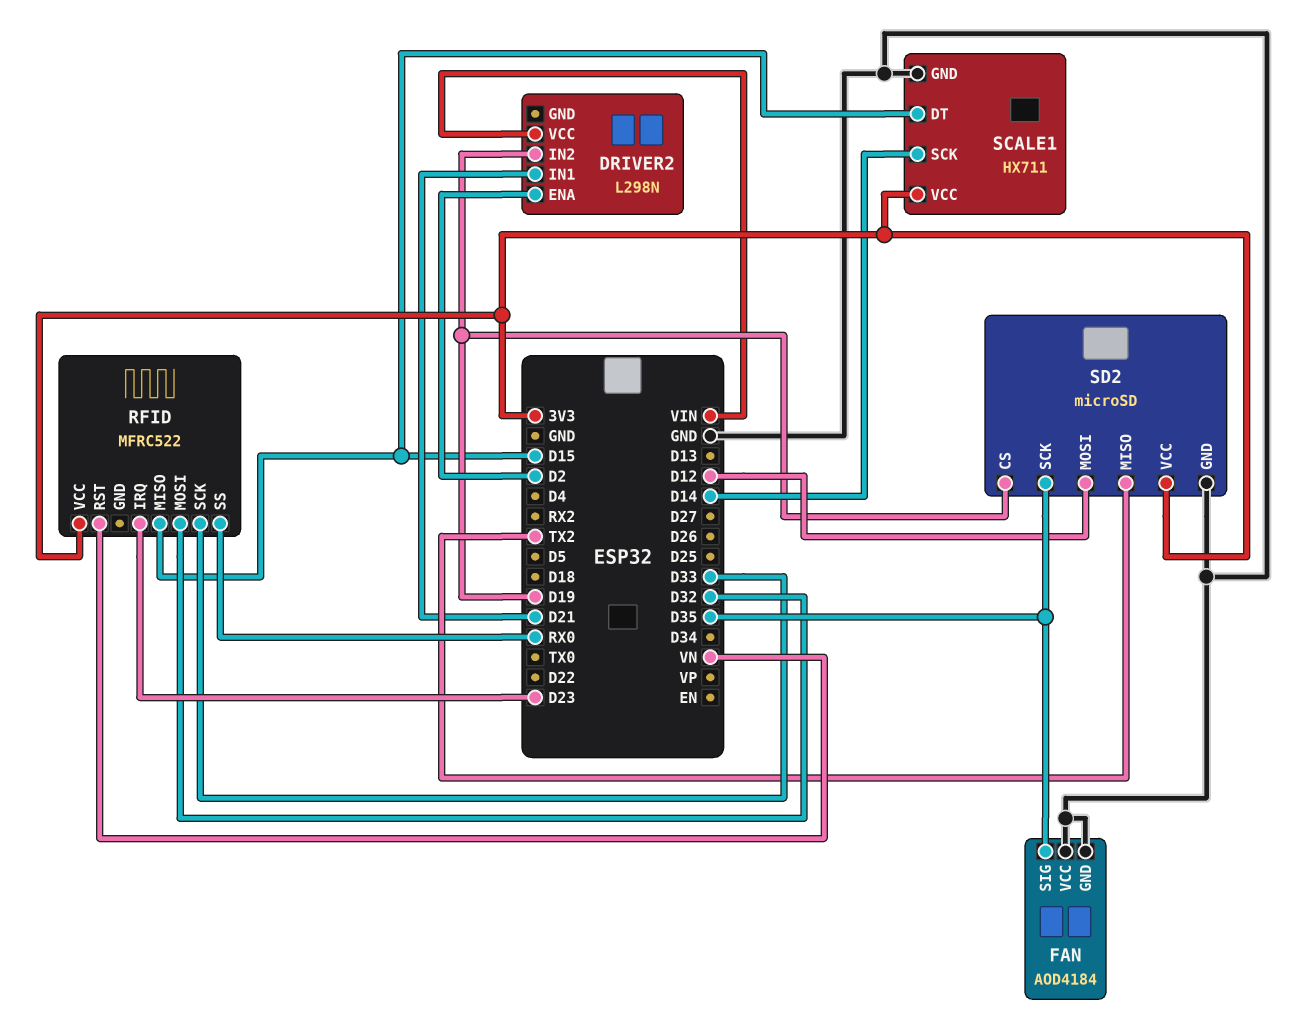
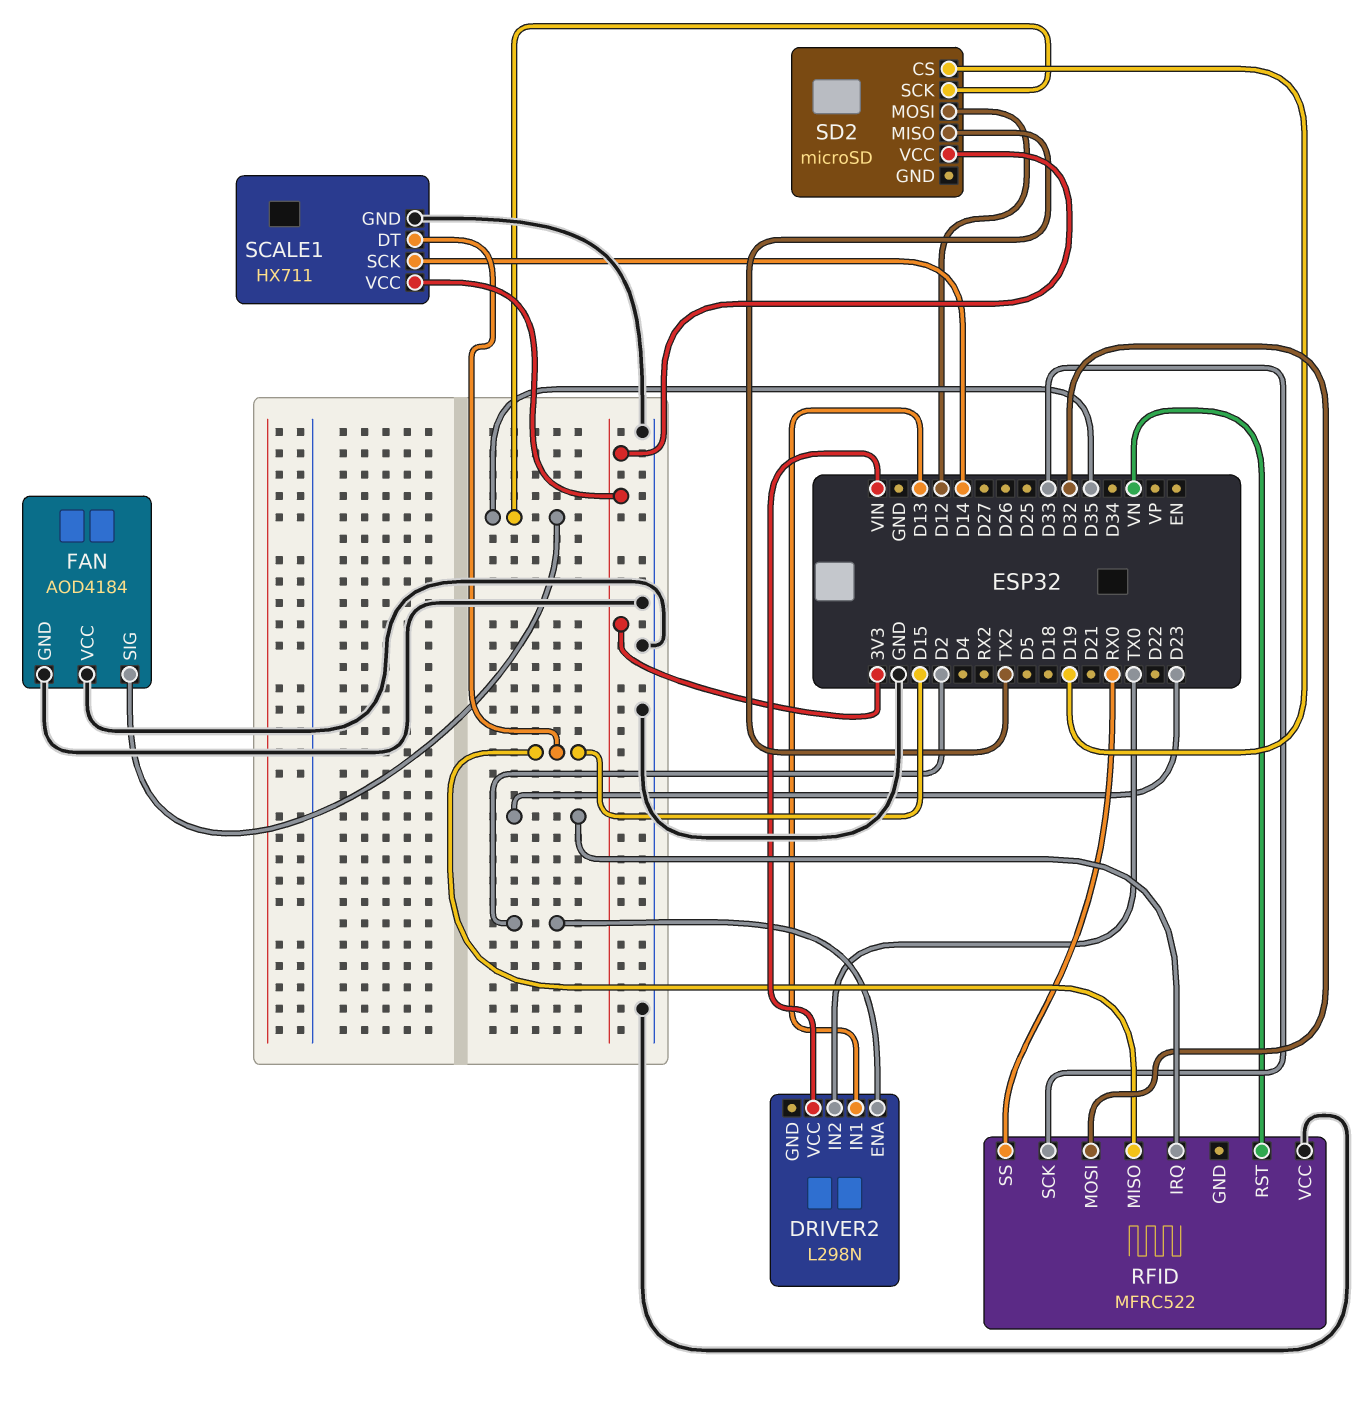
DRIVER2 pin IN1: D21 -> D13
DRIVER2 pin IN2: D19 -> TX0
RFID pin VCC: 3V3 -> GND
SD2 pin GND: GND -> none

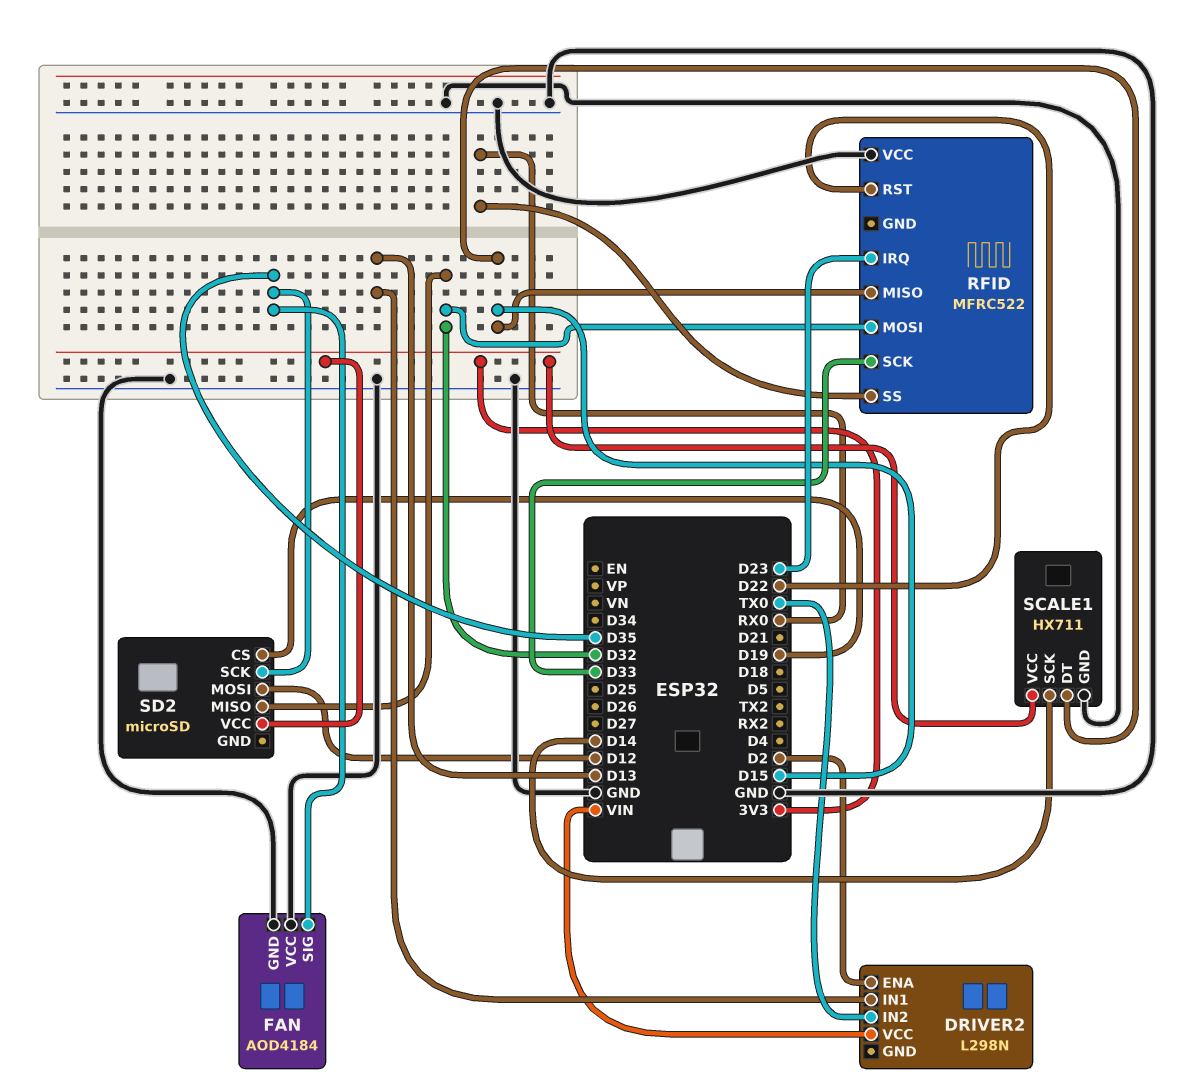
RFID pin RST: VN -> D22
SD2 pin MISO: TX2 -> D32

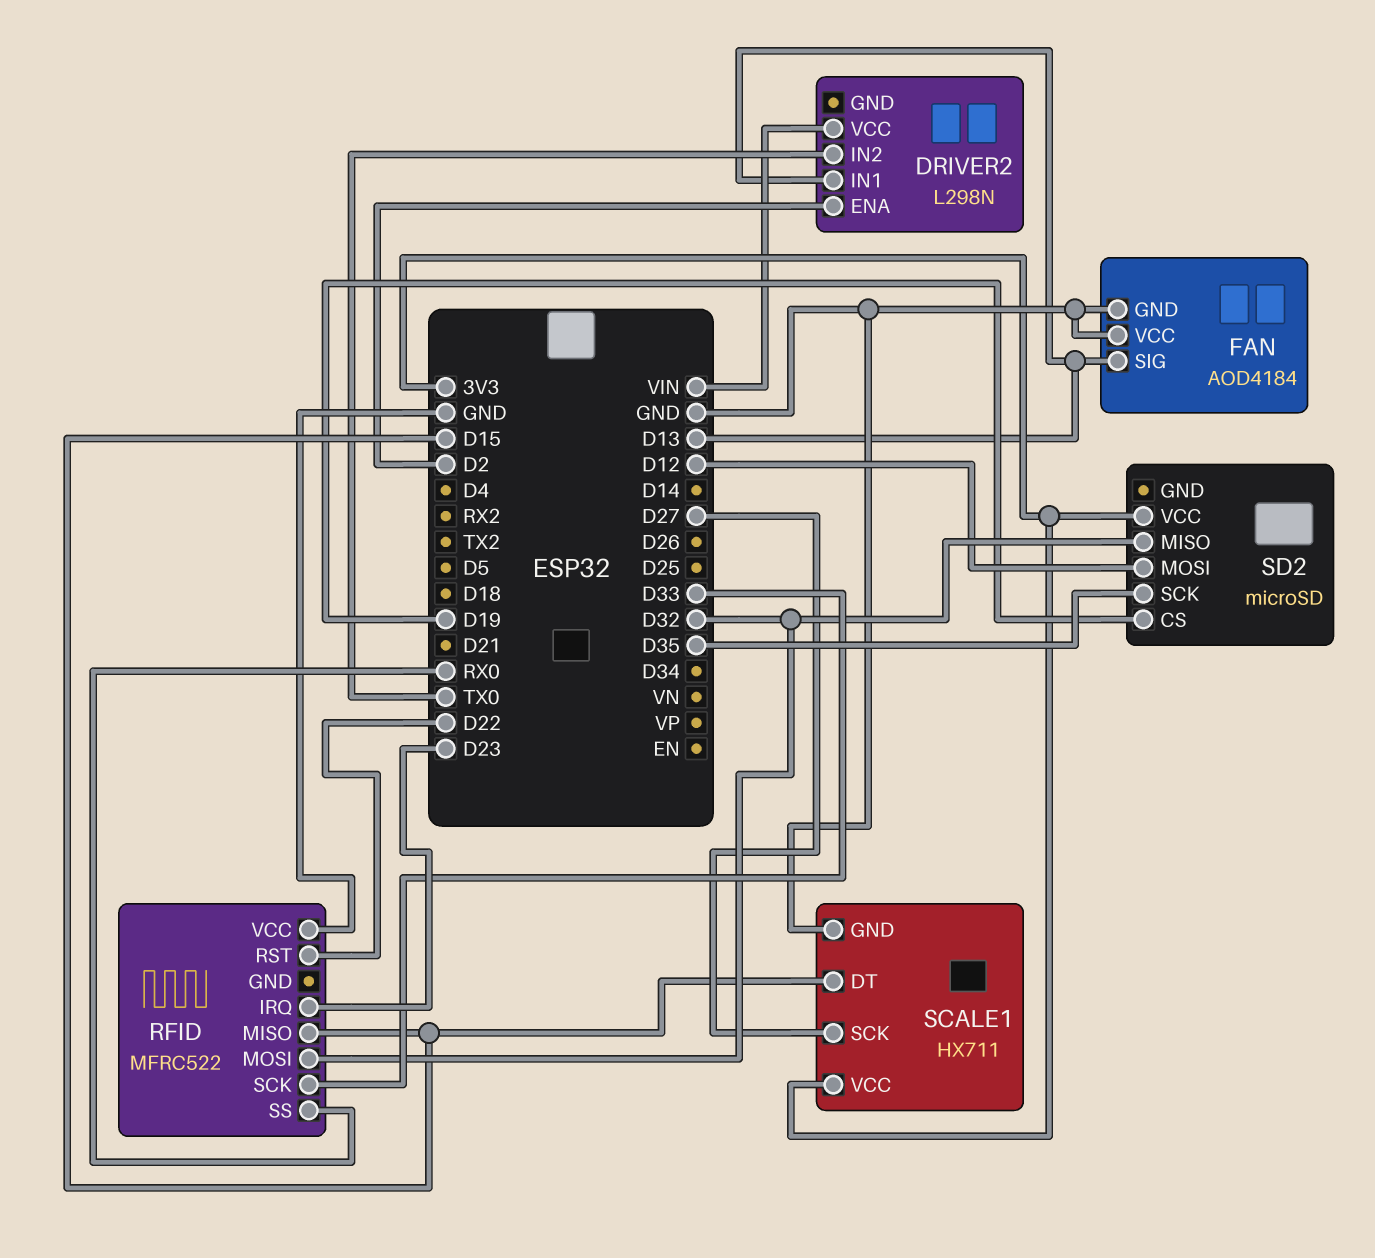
FAN pin SIG: D35 -> D13
SCALE1 pin SCK: D14 -> D27

